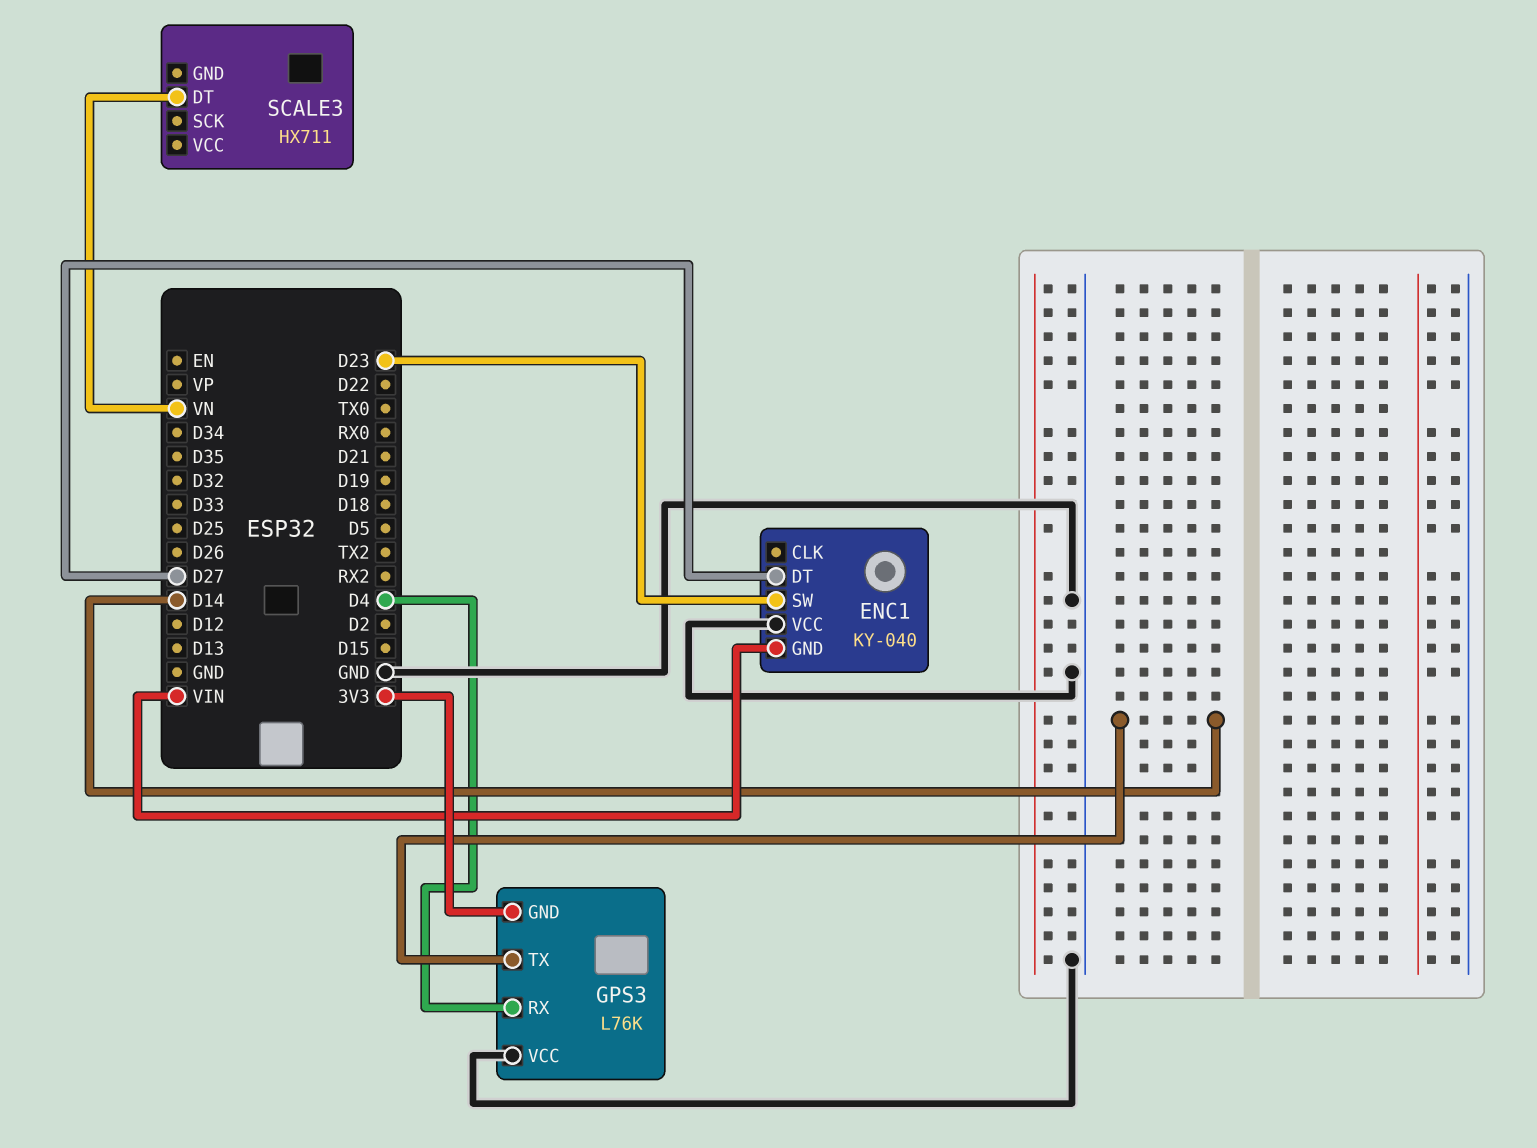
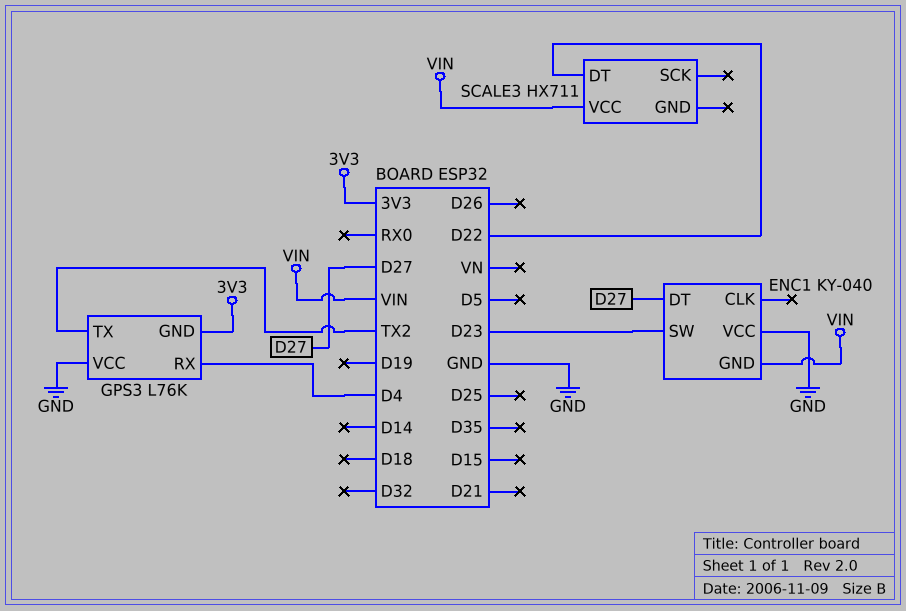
GPS3 pin TX: D14 -> TX2
SCALE3 pin DT: VN -> D22
SCALE3 pin VCC: none -> VIN

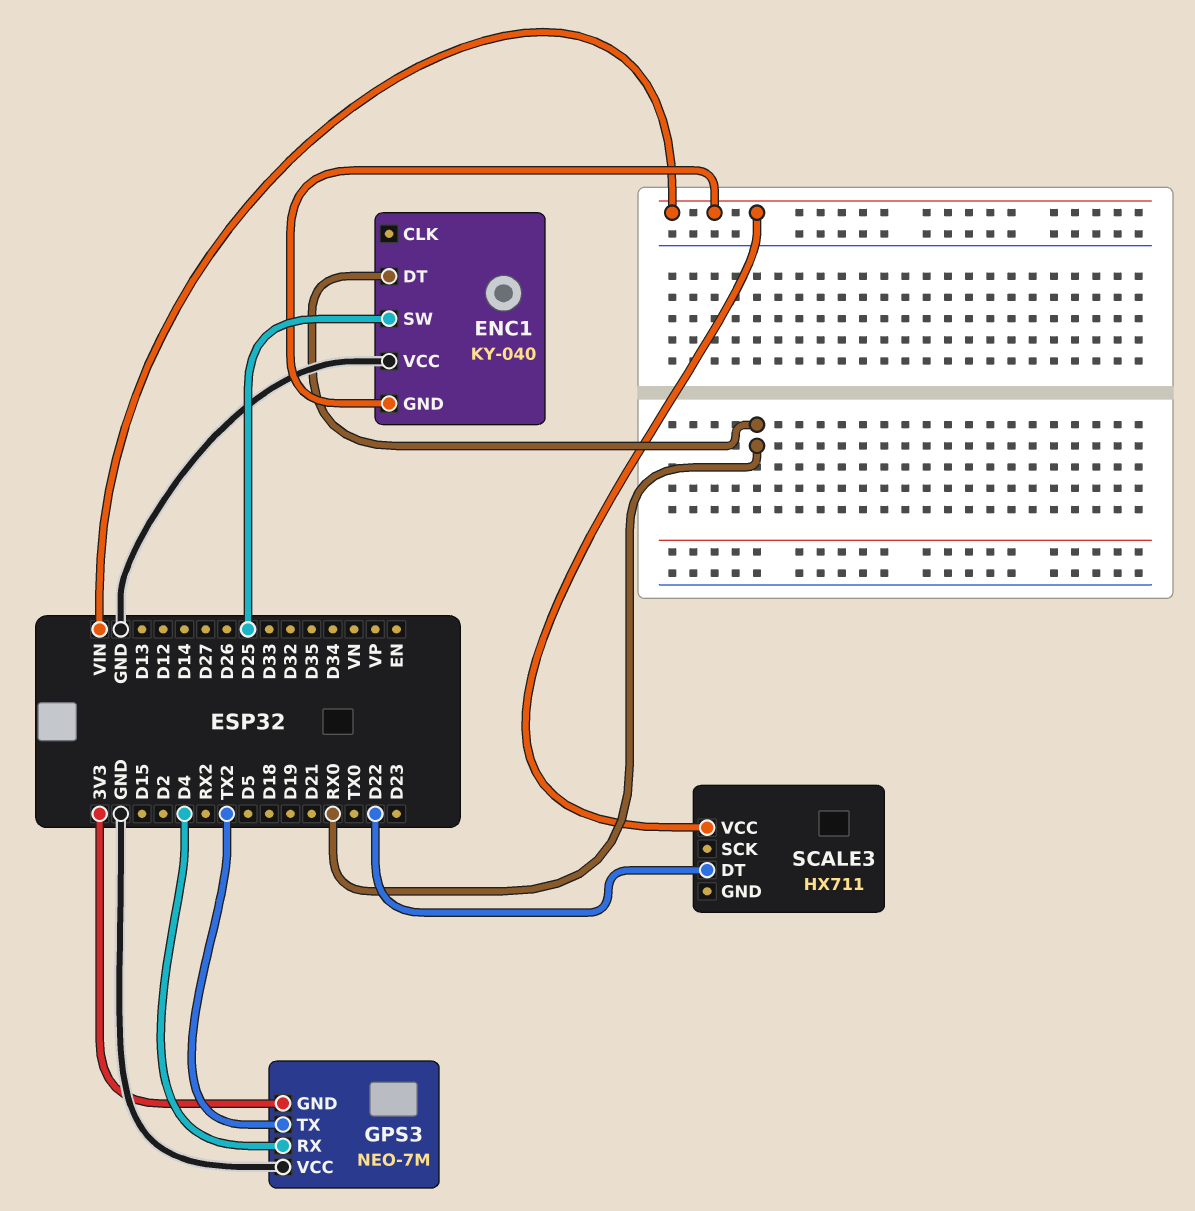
ENC1 pin DT: D27 -> RX0
ENC1 pin SW: D23 -> D25
GPS3: L76K -> NEO-7M

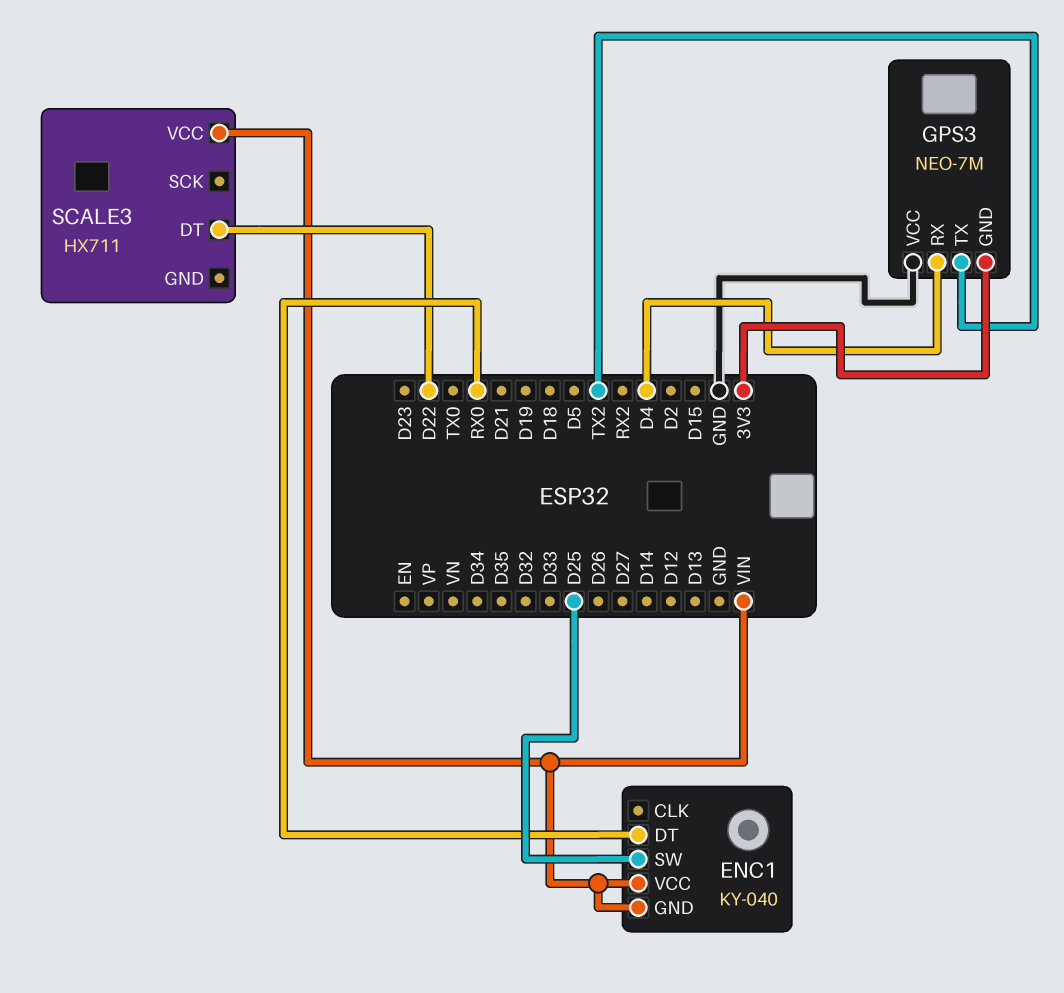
ENC1 pin VCC: GND -> VIN

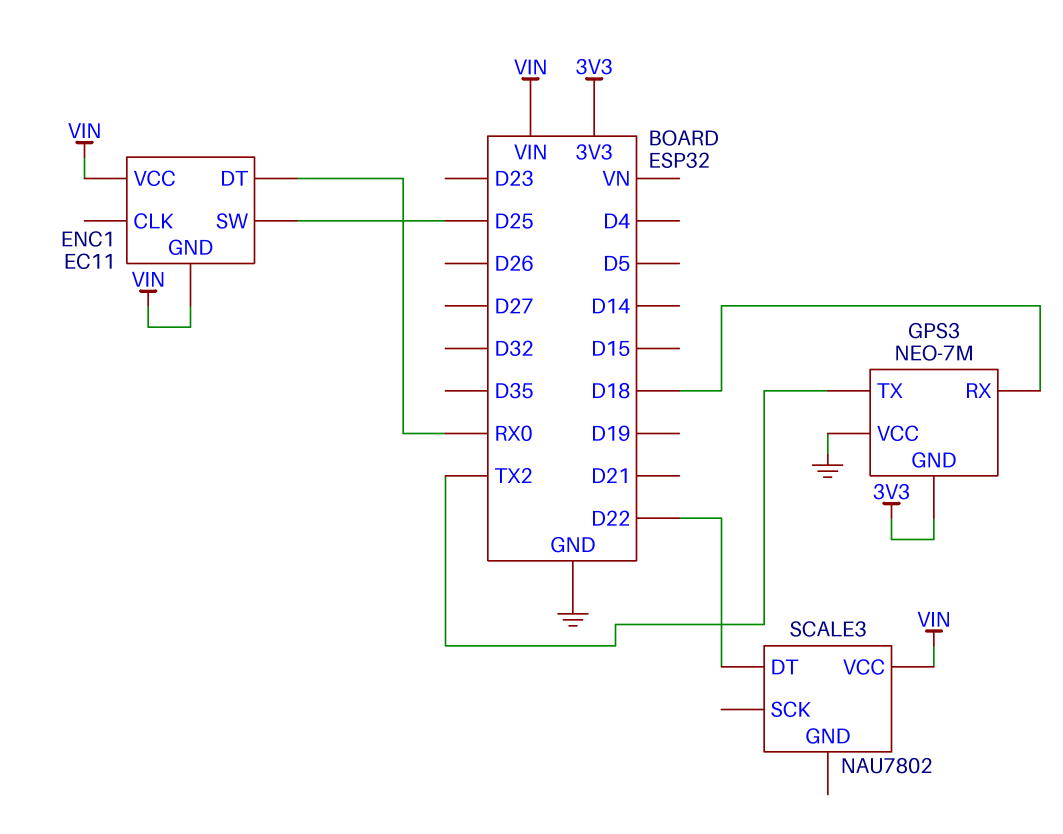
ENC1: KY-040 -> EC11
GPS3 pin RX: D4 -> D18
SCALE3: HX711 -> NAU7802

